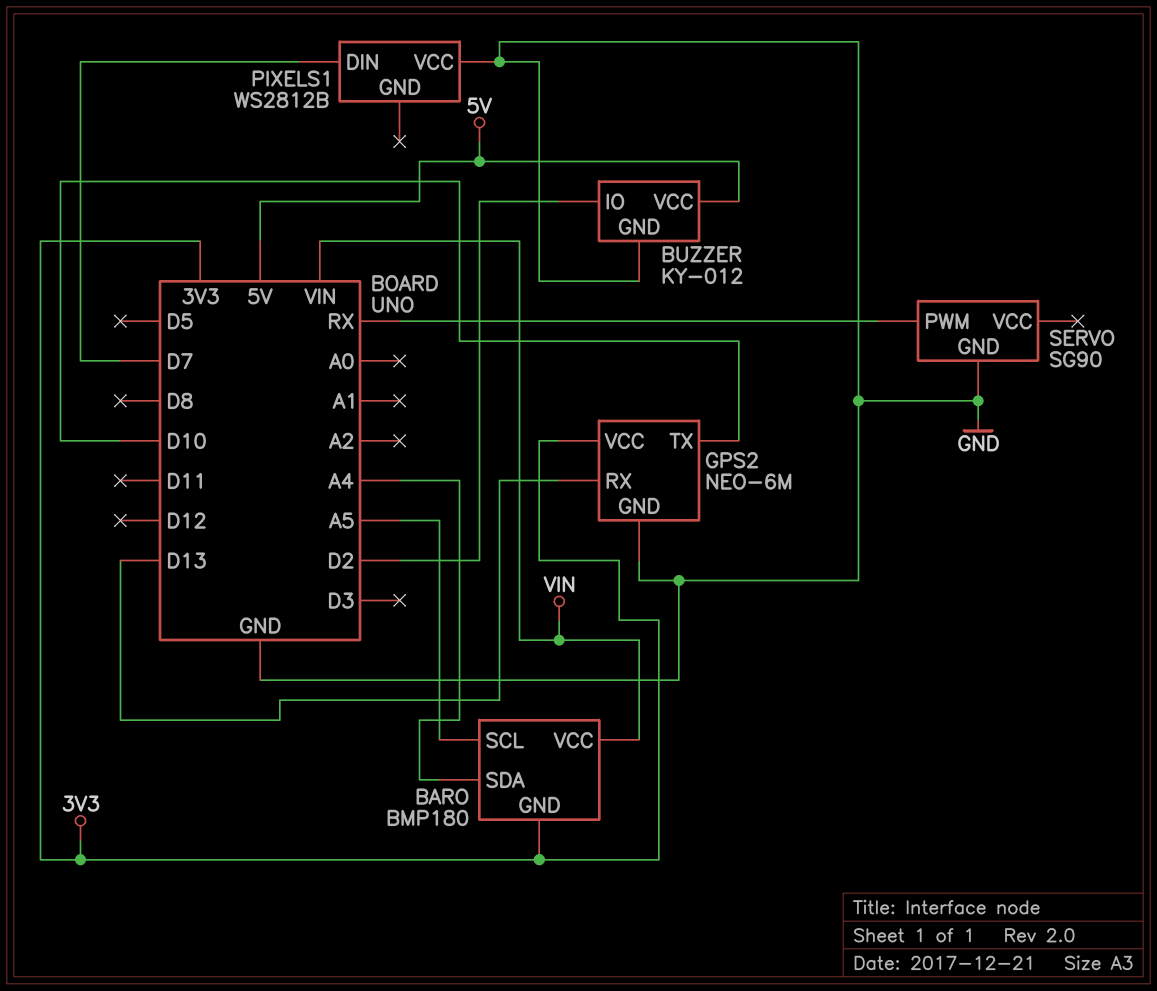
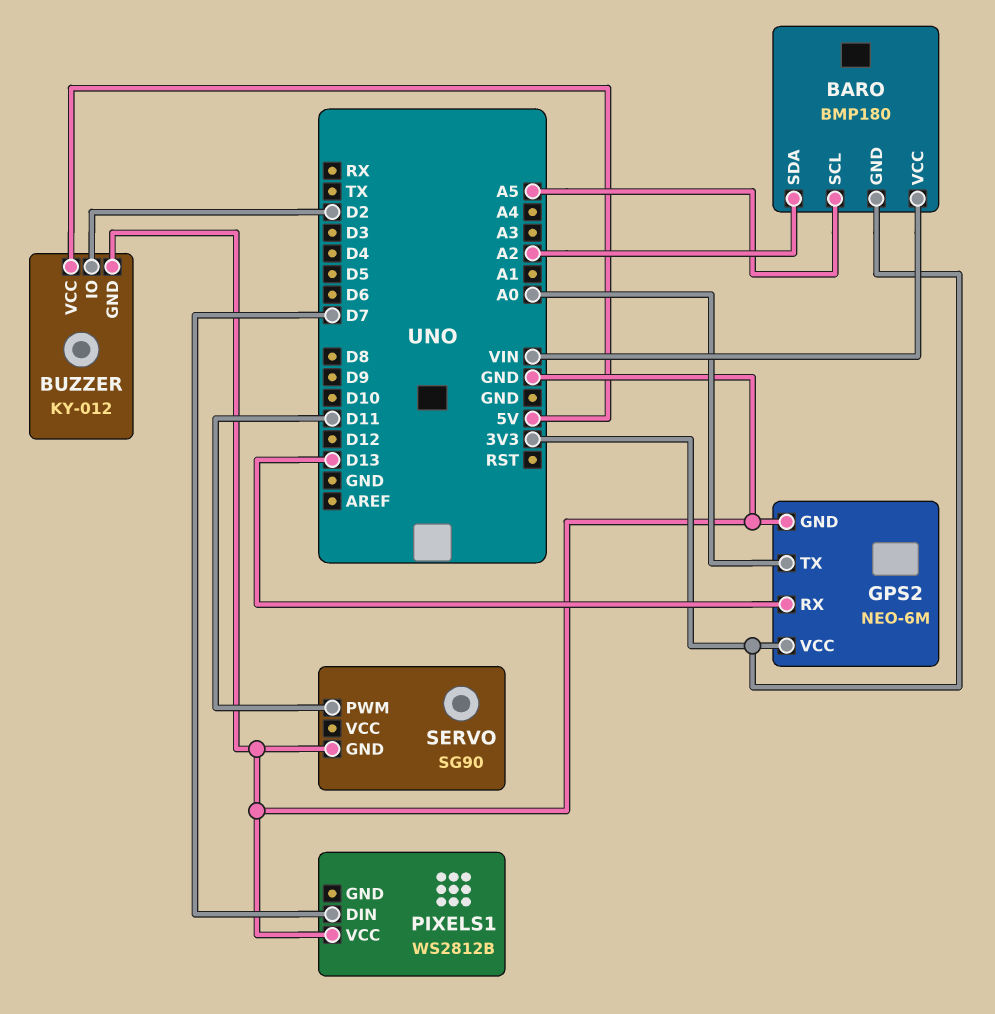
BARO pin SDA: A4 -> A2
GPS2 pin TX: D10 -> A0
SERVO pin PWM: RX -> D11

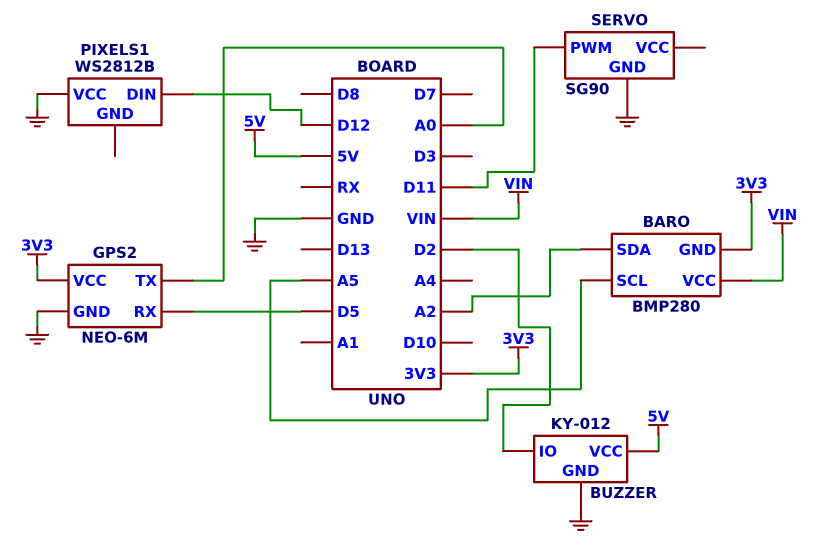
BARO: BMP180 -> BMP280
GPS2 pin RX: D13 -> D5
PIXELS1 pin DIN: D7 -> D12

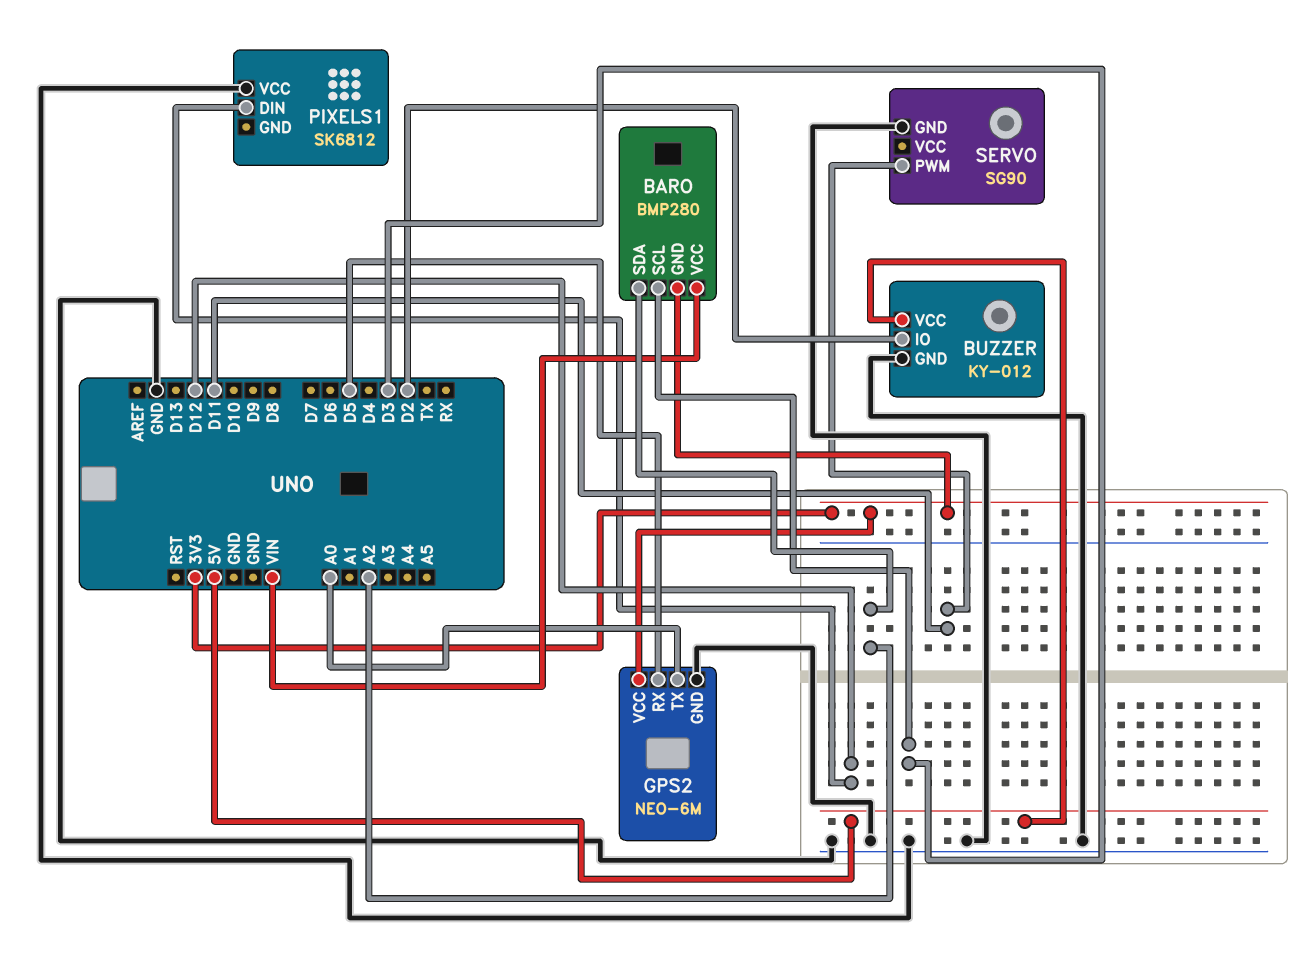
BARO pin SCL: A5 -> D3
PIXELS1: WS2812B -> SK6812

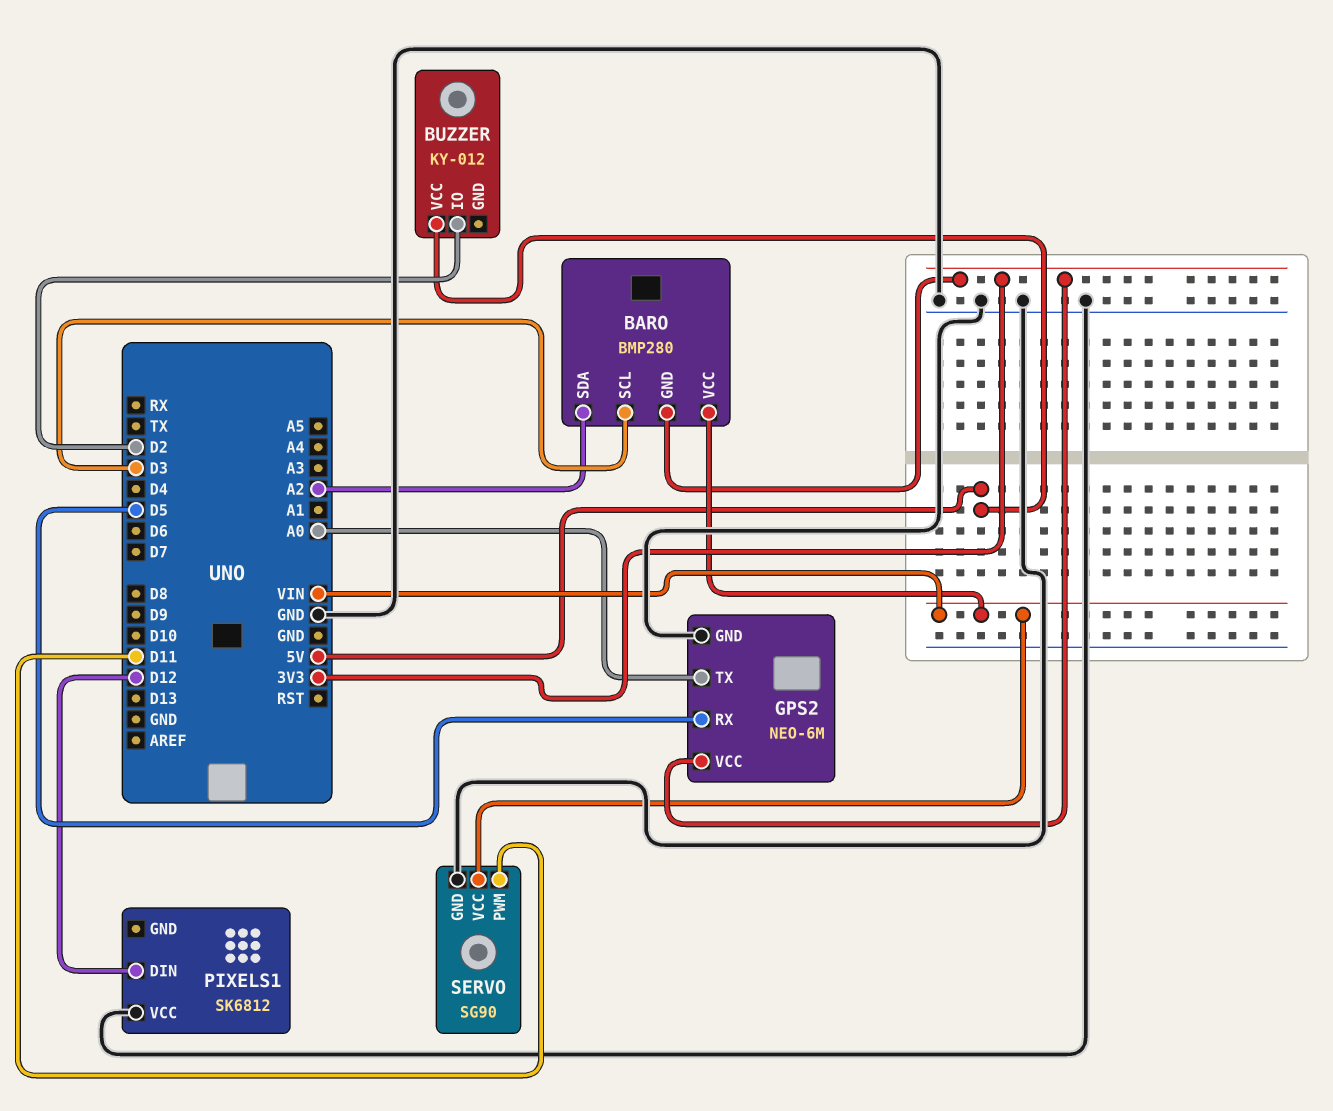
BUZZER pin GND: GND -> none
SERVO pin VCC: none -> VIN

